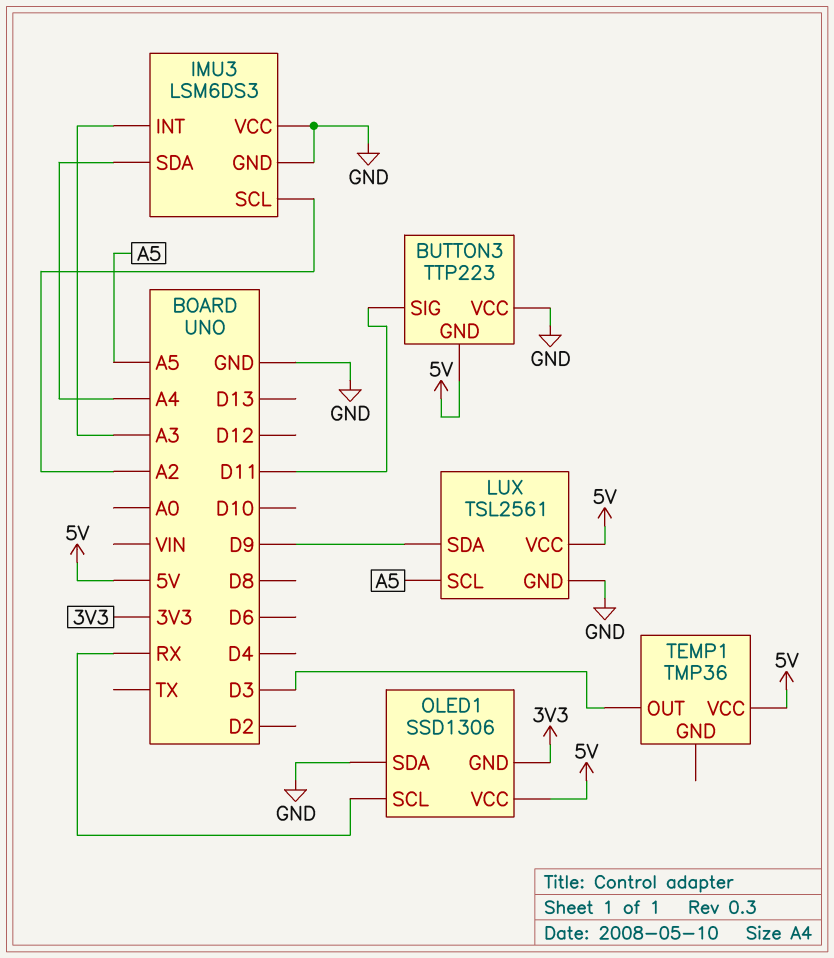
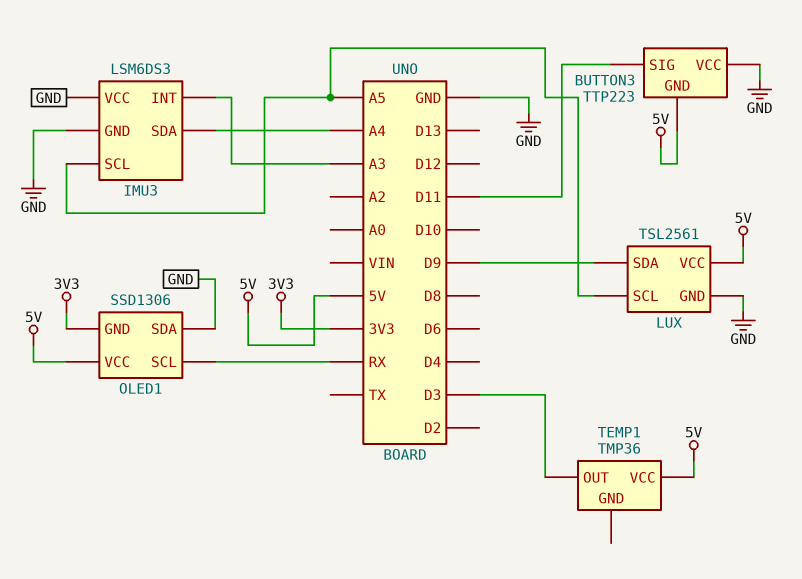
IMU3 pin SCL: A2 -> A5

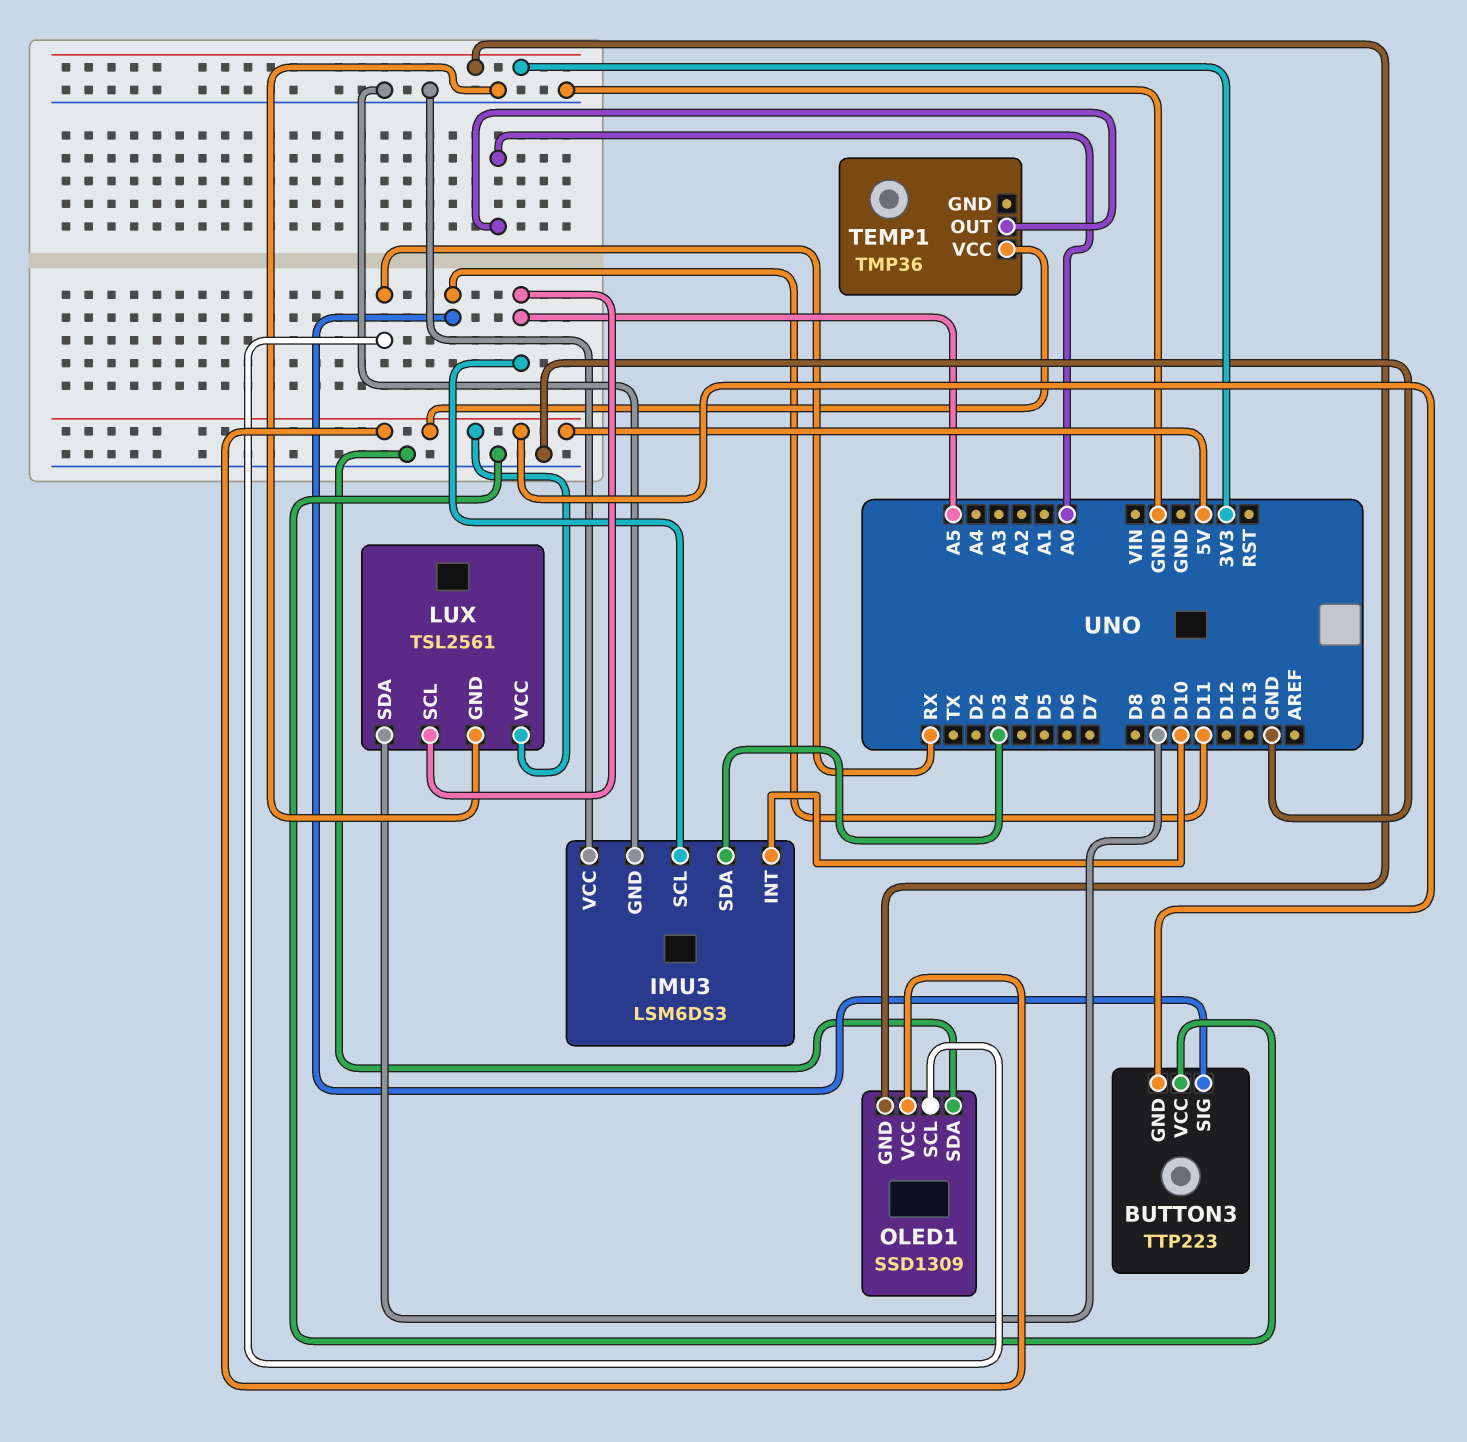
IMU3 pin INT: A3 -> D10
IMU3 pin SDA: A4 -> D3
OLED1: SSD1306 -> SSD1309
TEMP1 pin OUT: D3 -> A0

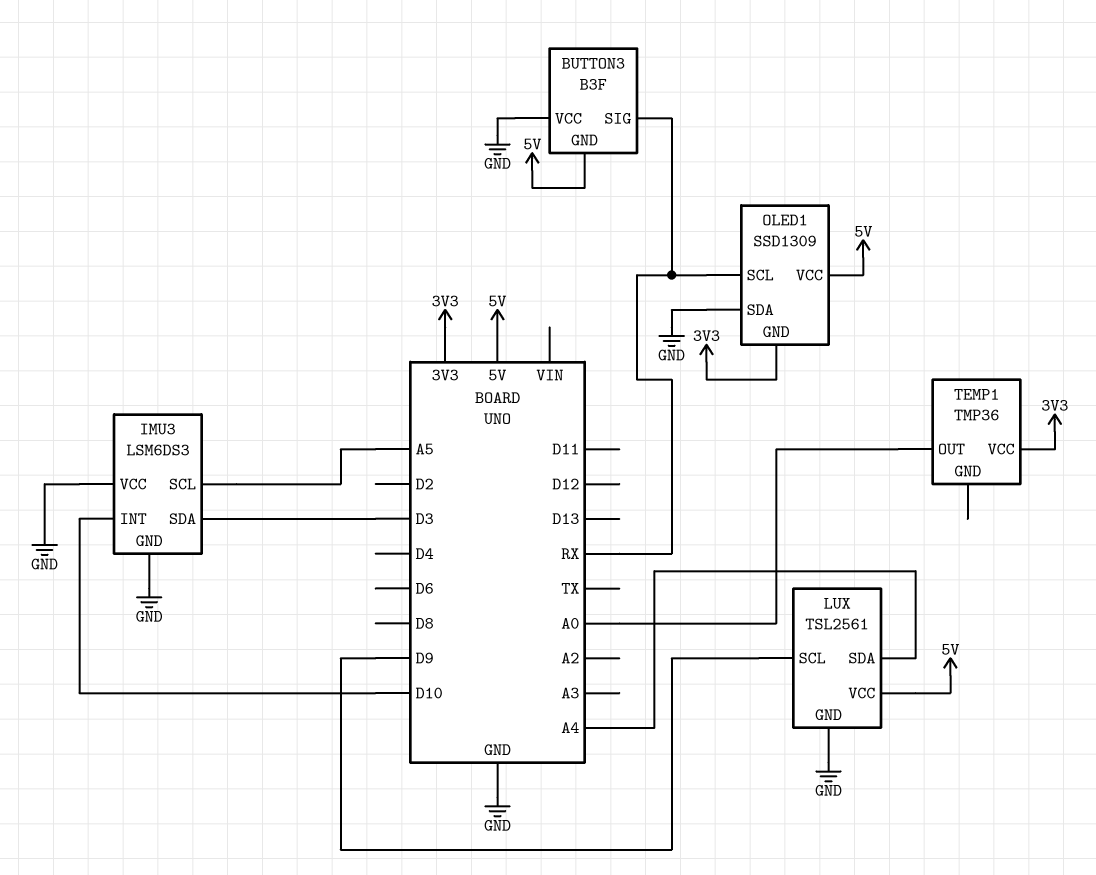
BUTTON3: TTP223 -> B3F
BUTTON3 pin SIG: D11 -> RX
LUX pin SCL: A5 -> D9
LUX pin SDA: D9 -> A4
TEMP1 pin VCC: 5V -> 3V3

